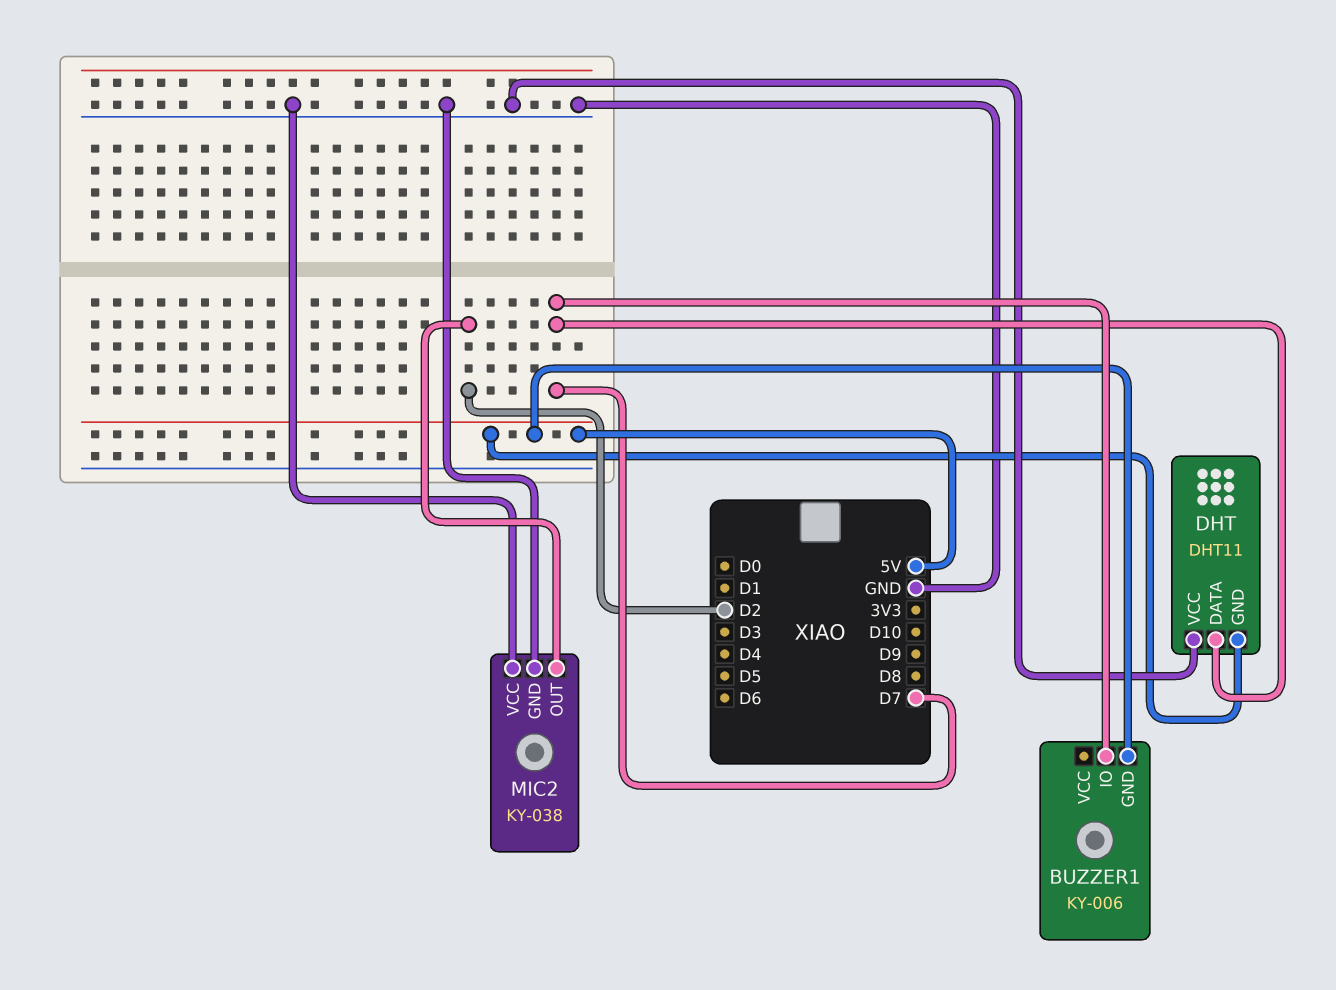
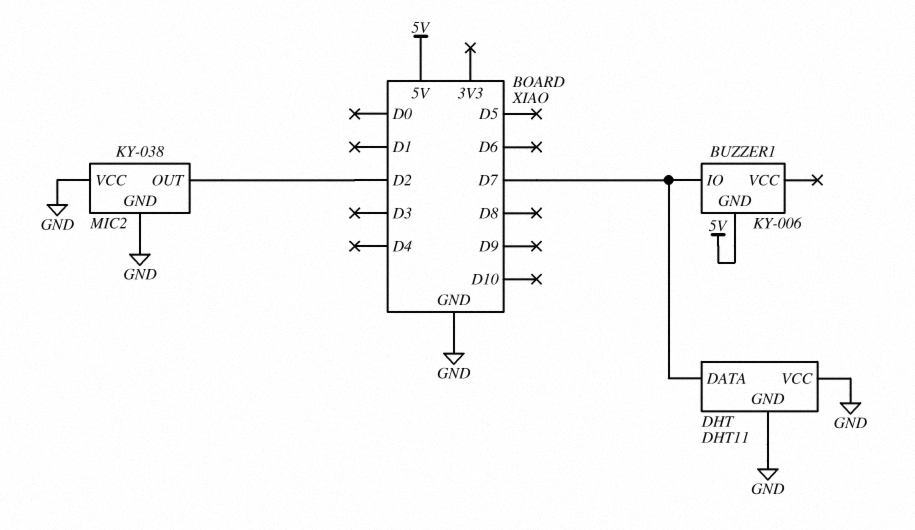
DHT pin GND: 5V -> GND

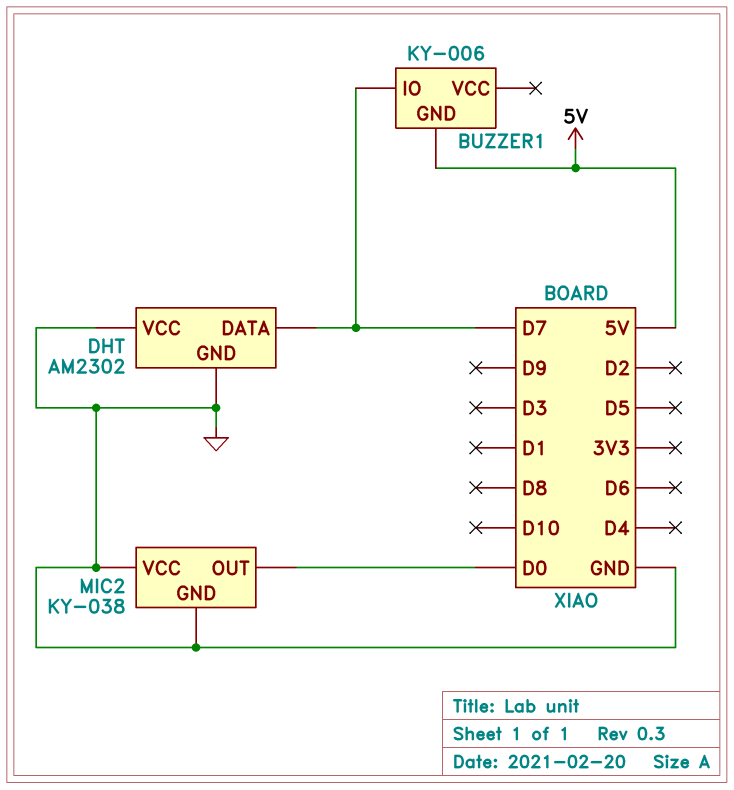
DHT: DHT11 -> AM2302
MIC2 pin OUT: D2 -> D0

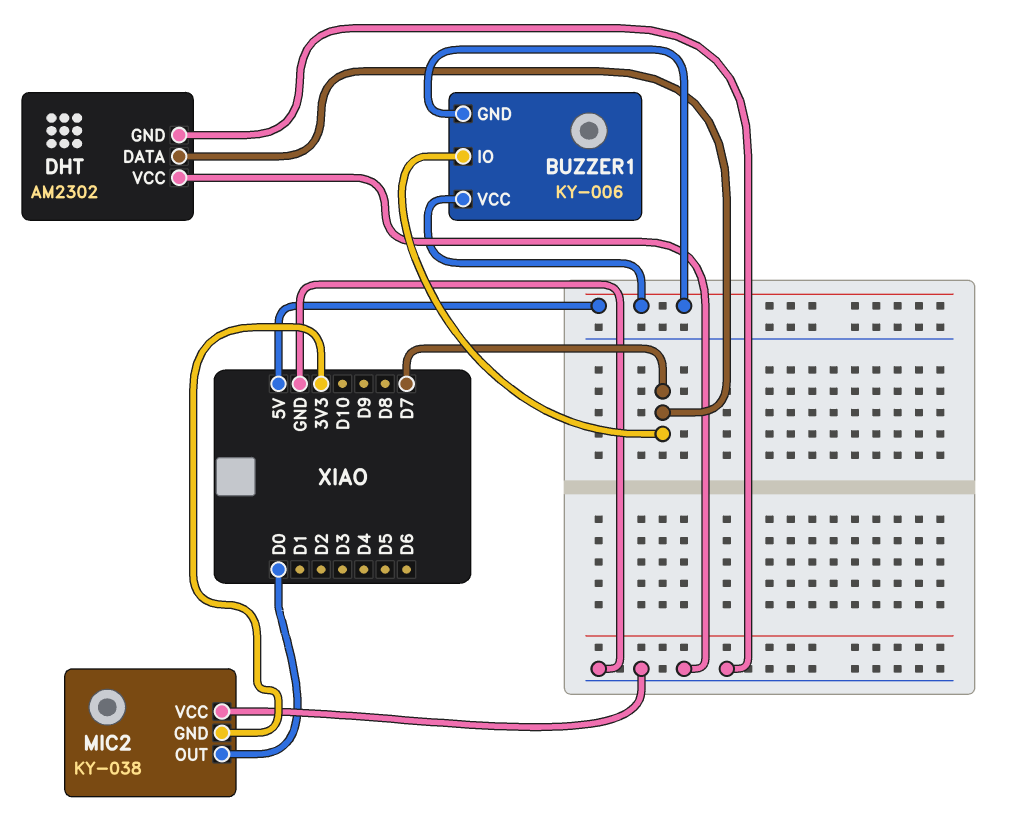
BUZZER1 pin VCC: none -> 5V
MIC2 pin GND: GND -> 3V3

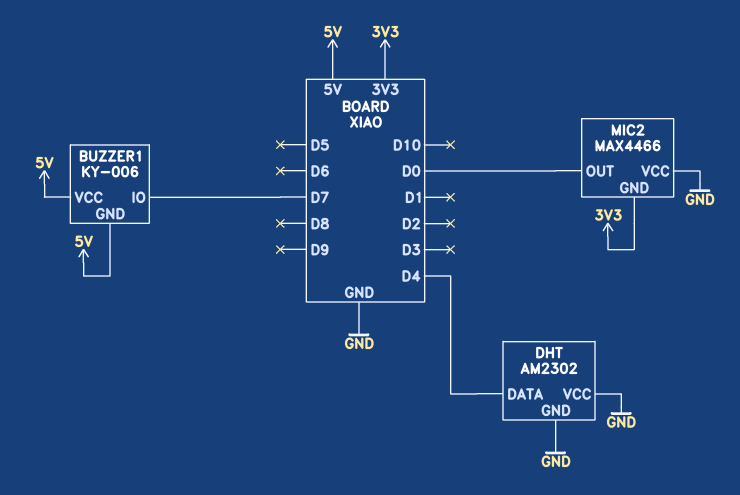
DHT pin DATA: D7 -> D4
MIC2: KY-038 -> MAX4466

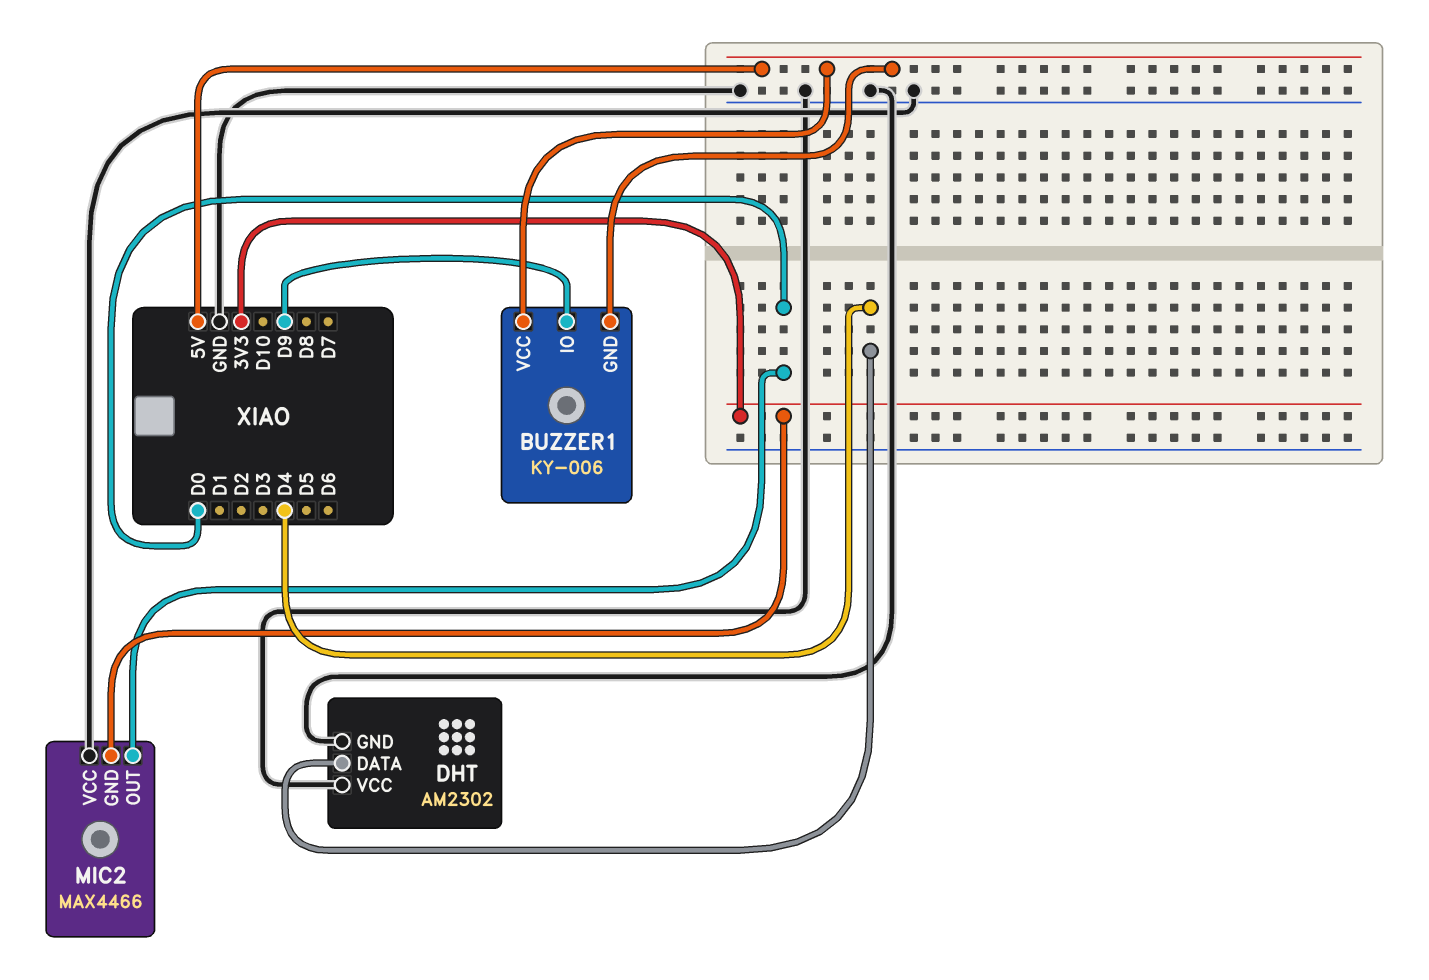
BUZZER1 pin IO: D7 -> D9

